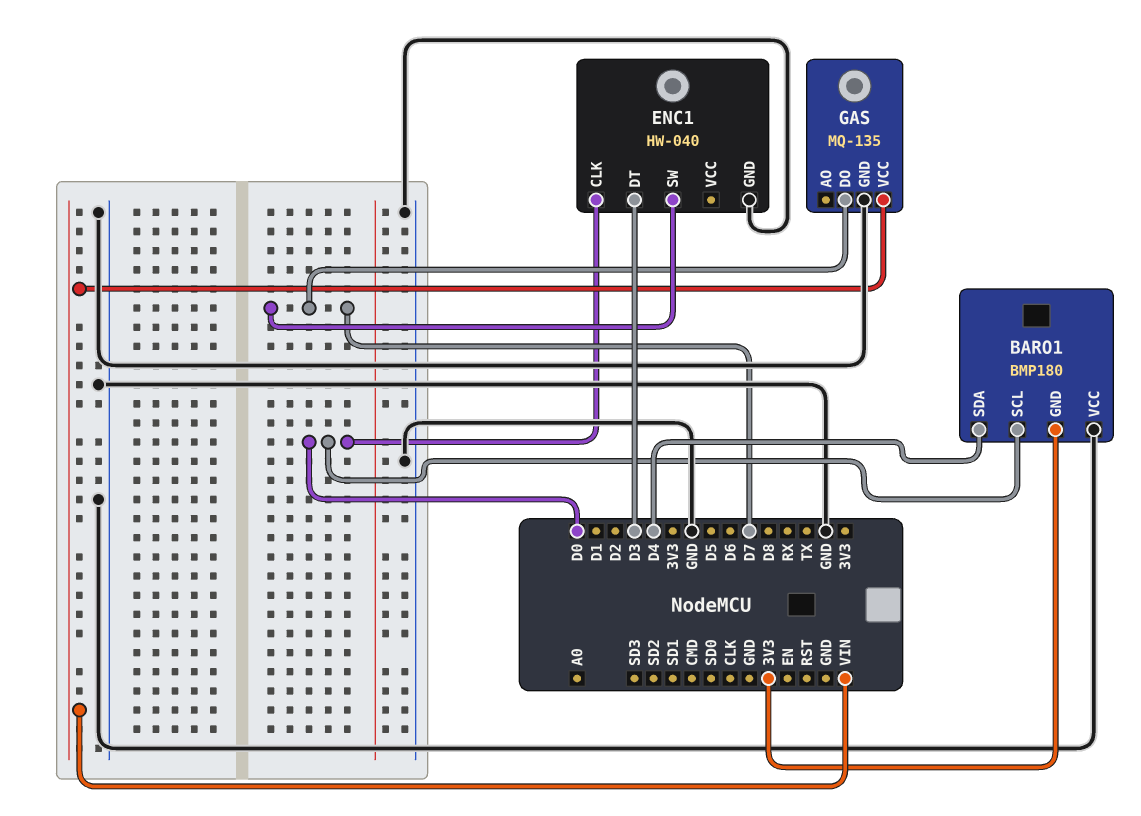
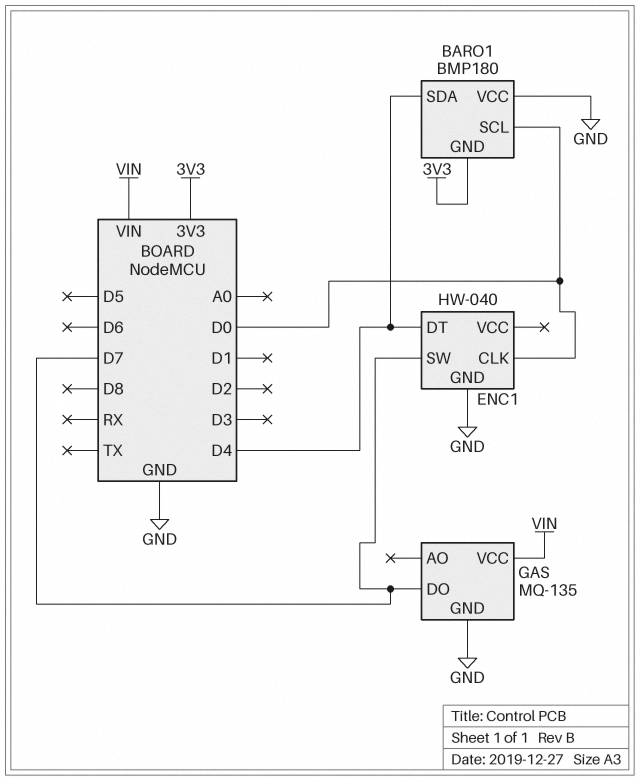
ENC1 pin DT: D3 -> D4

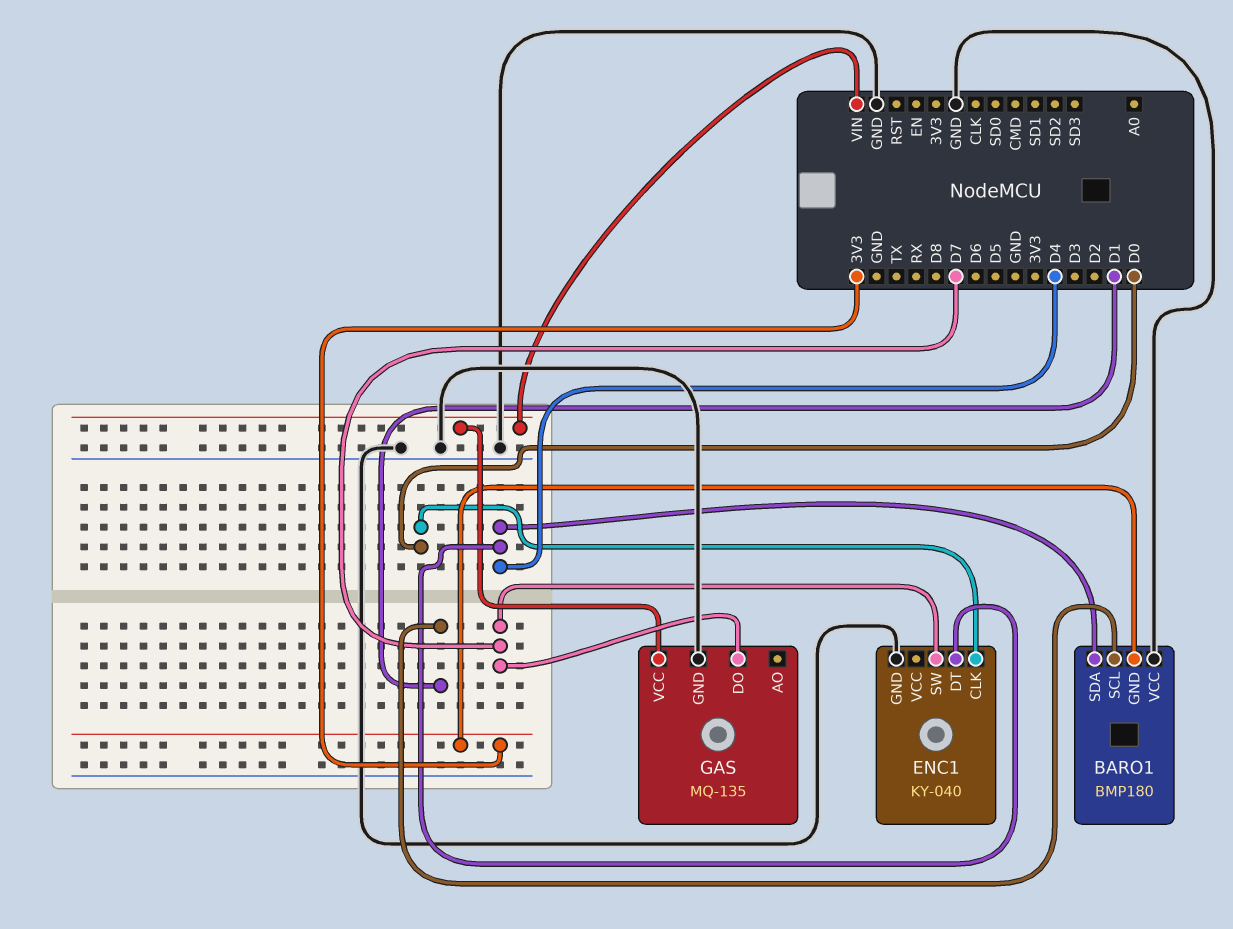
BARO1 pin SCL: D0 -> D1
ENC1: HW-040 -> KY-040

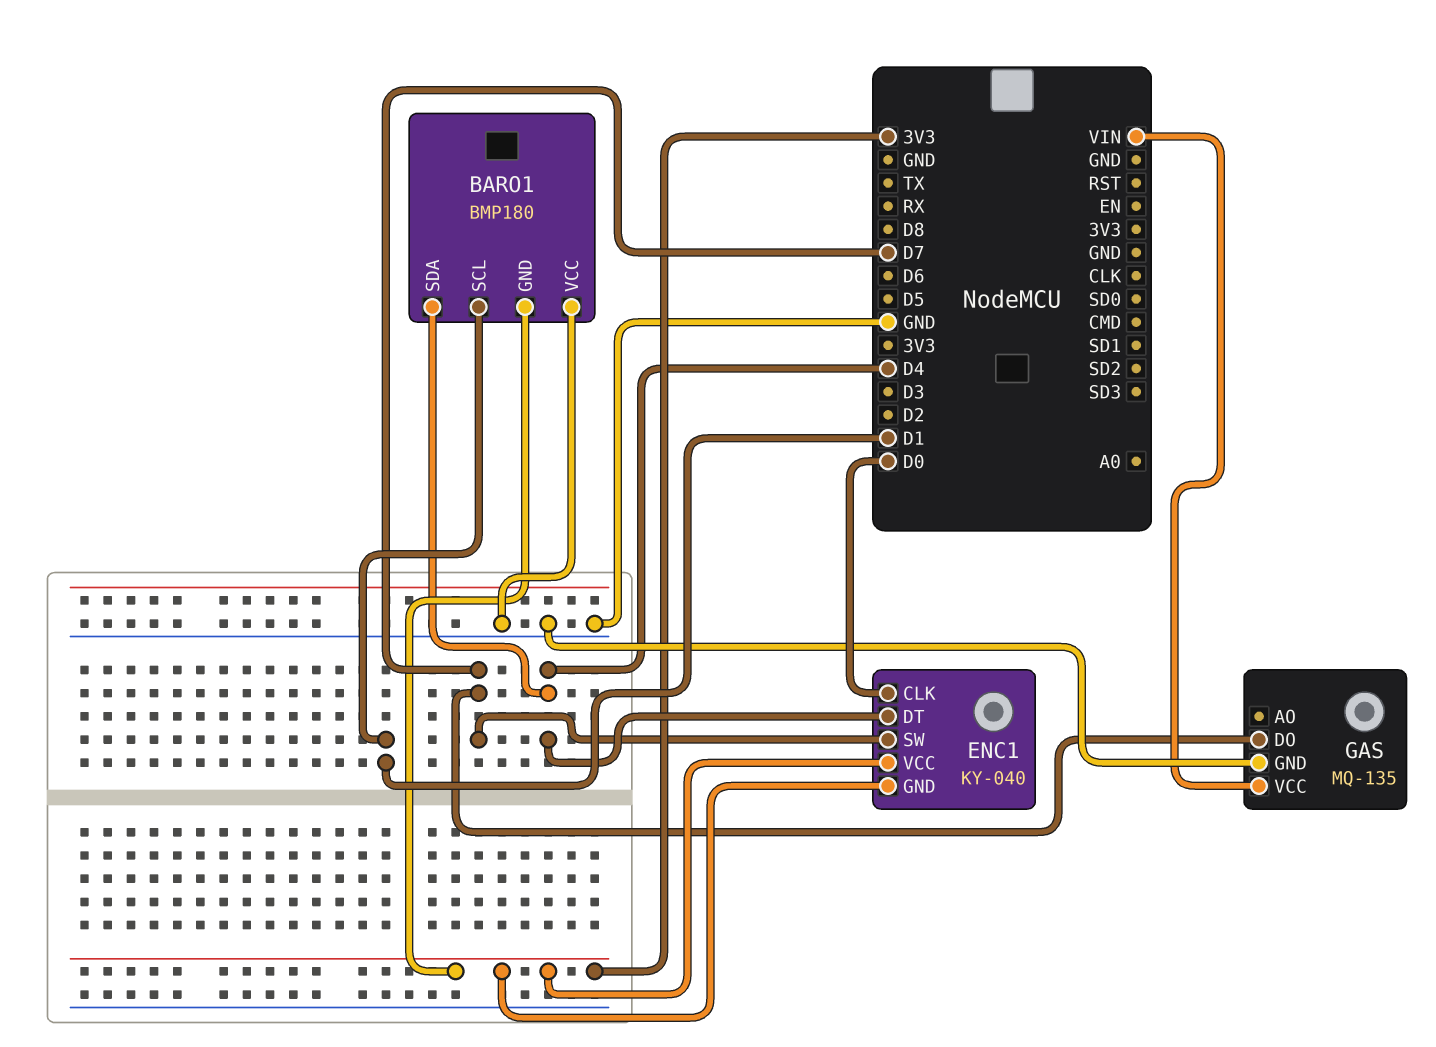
ENC1 pin GND: GND -> 3V3
ENC1 pin VCC: none -> 3V3

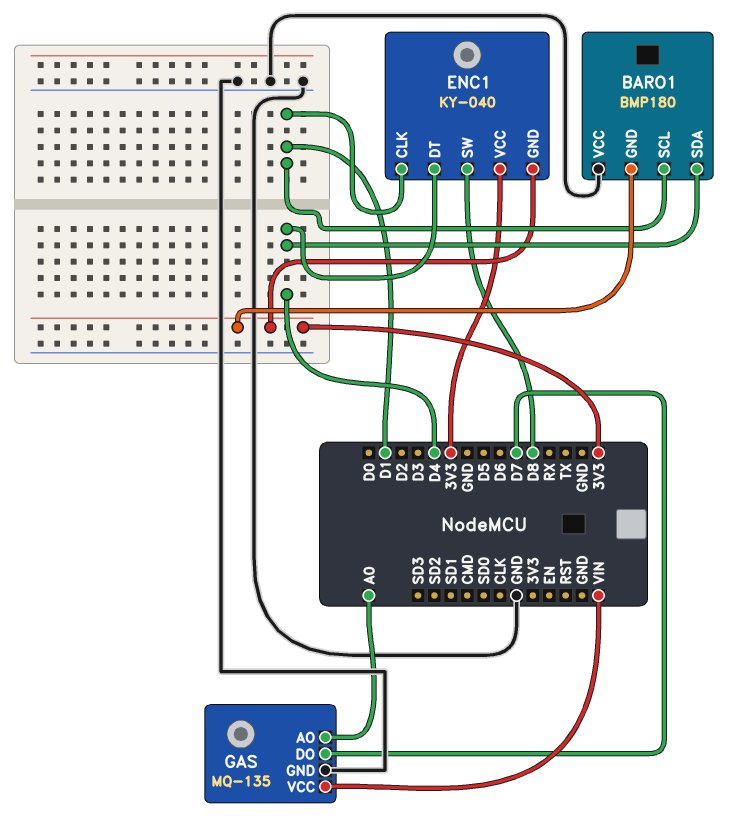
ENC1 pin CLK: D0 -> D1
ENC1 pin SW: D7 -> D8
GAS pin AO: none -> A0

